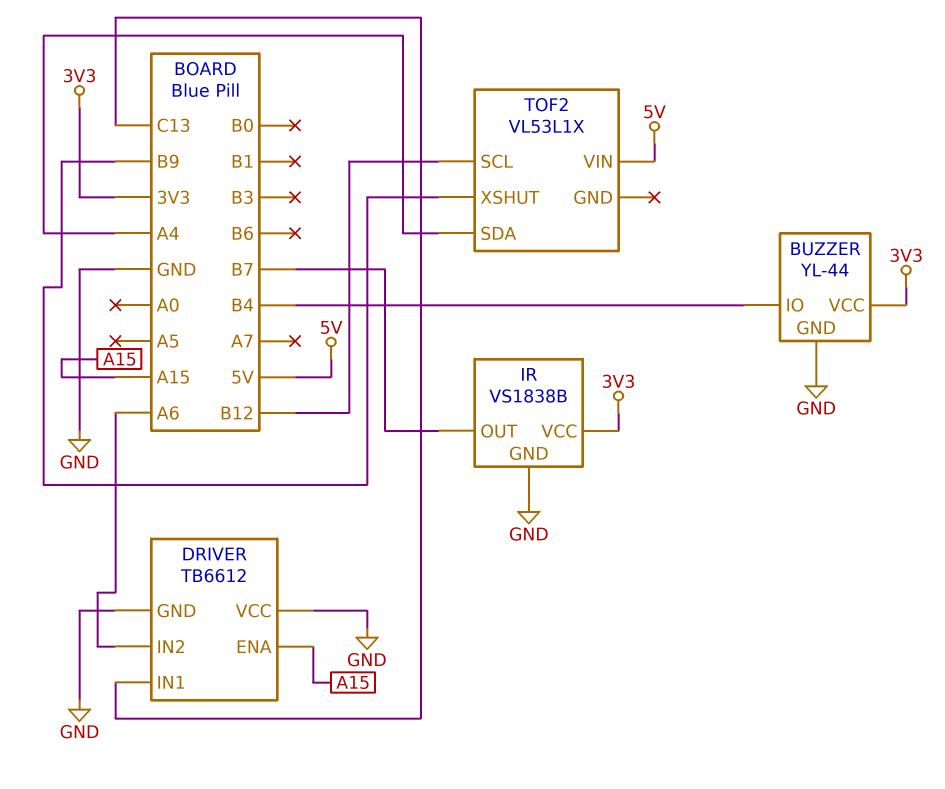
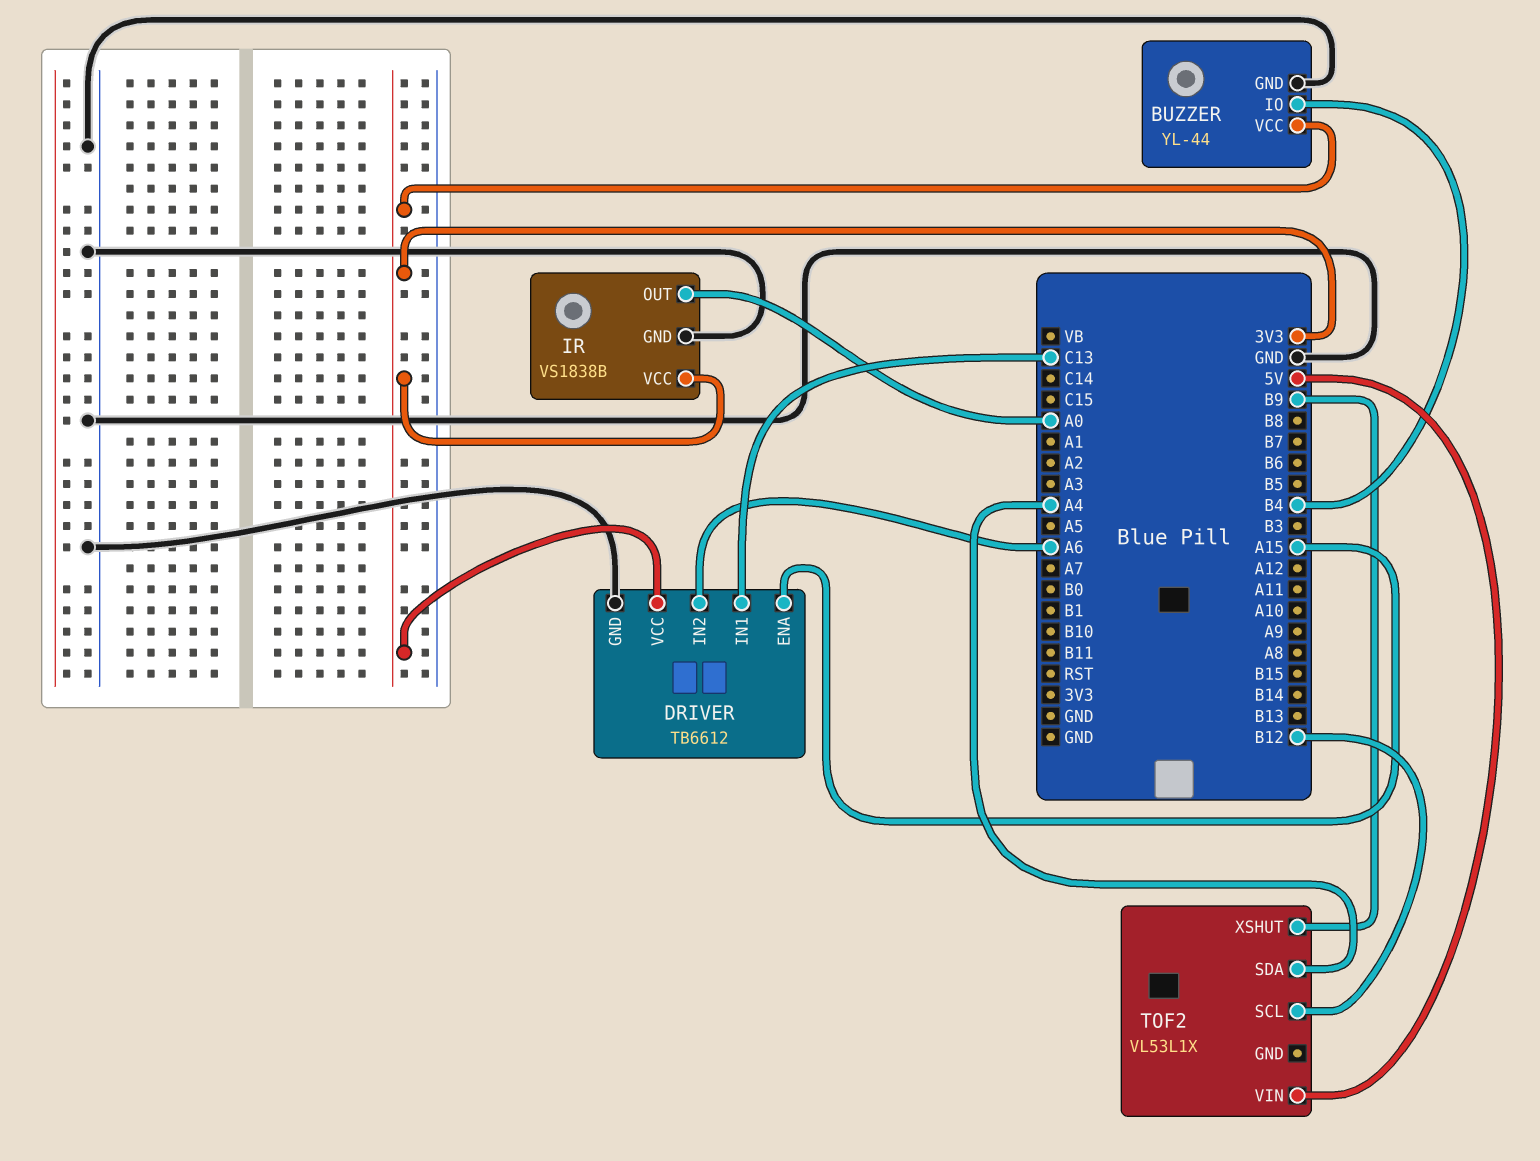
DRIVER pin VCC: GND -> 3V3
IR pin OUT: B7 -> A0

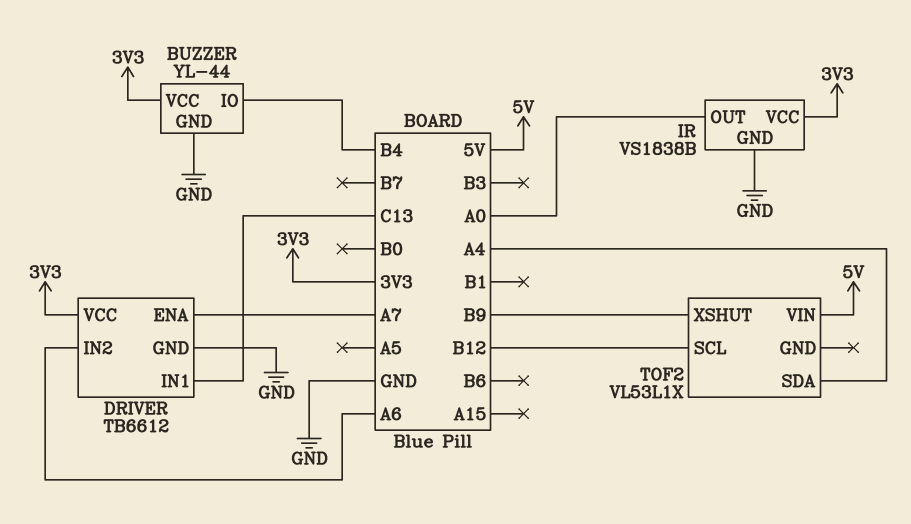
DRIVER pin ENA: A15 -> A7

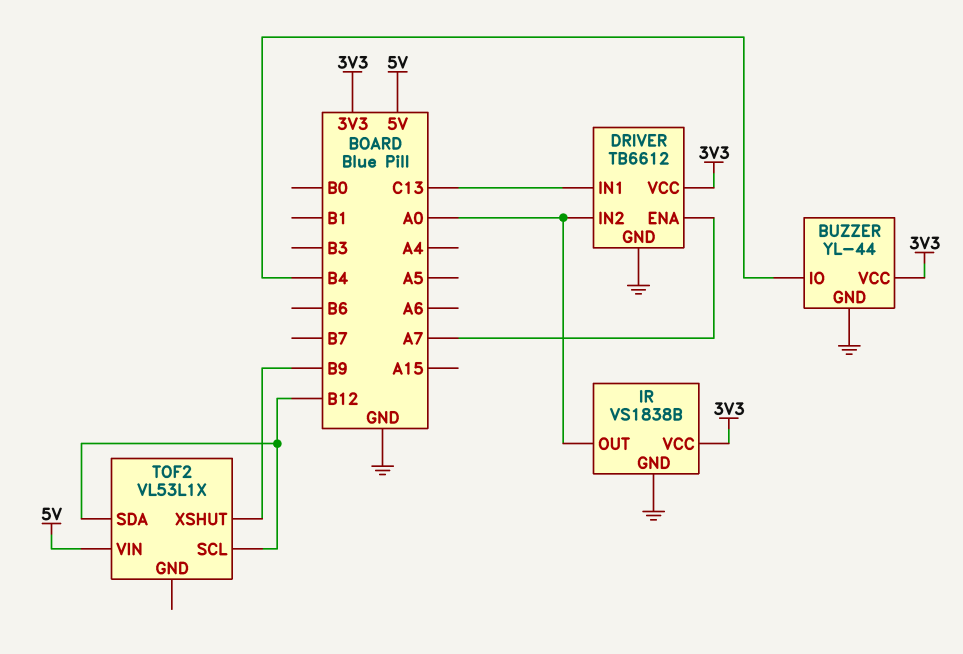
DRIVER pin IN2: A6 -> A0
TOF2 pin SDA: A4 -> B12

